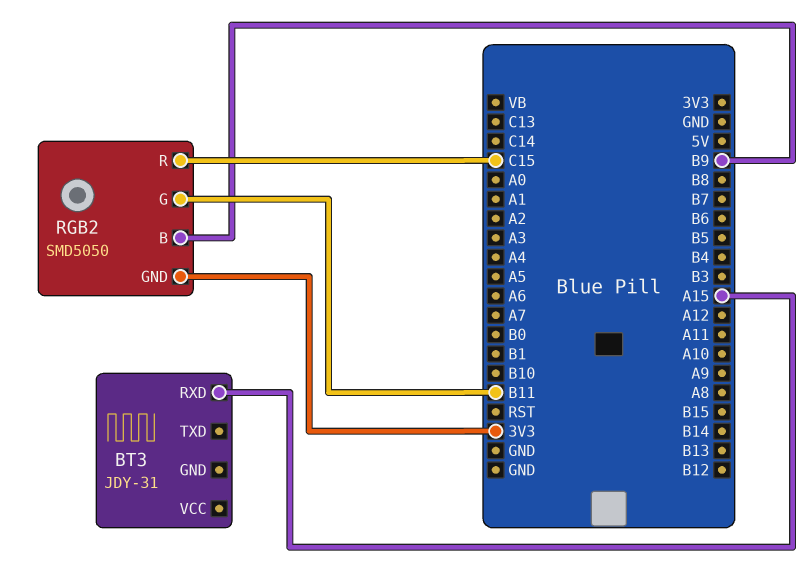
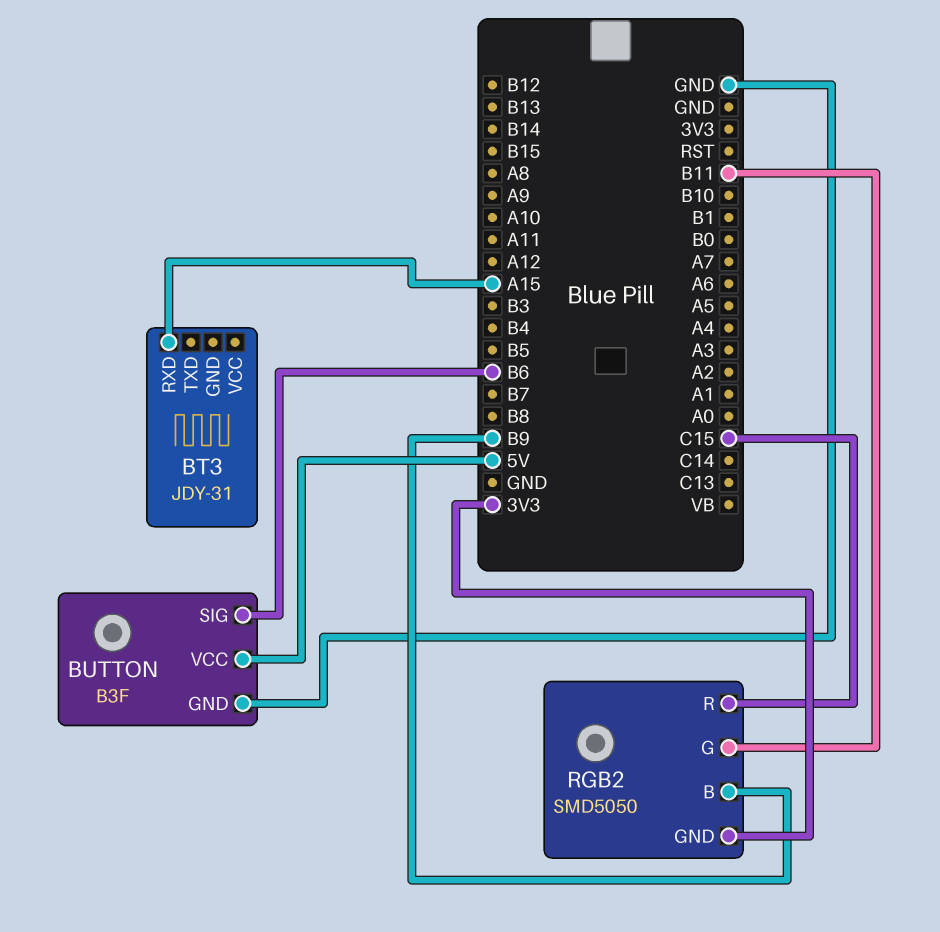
BUTTON: none -> B3F
BUTTON pin GND: none -> GND
BUTTON pin SIG: none -> B6
BUTTON pin VCC: none -> 5V

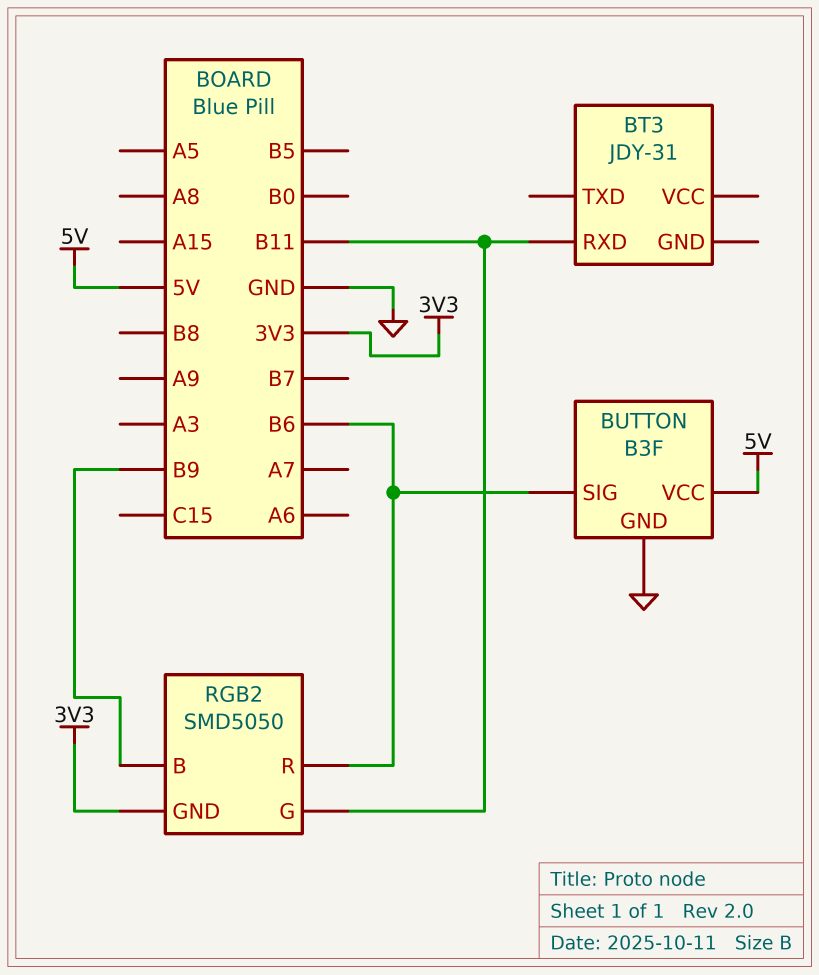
BT3 pin RXD: A15 -> B11
RGB2 pin R: C15 -> B6

